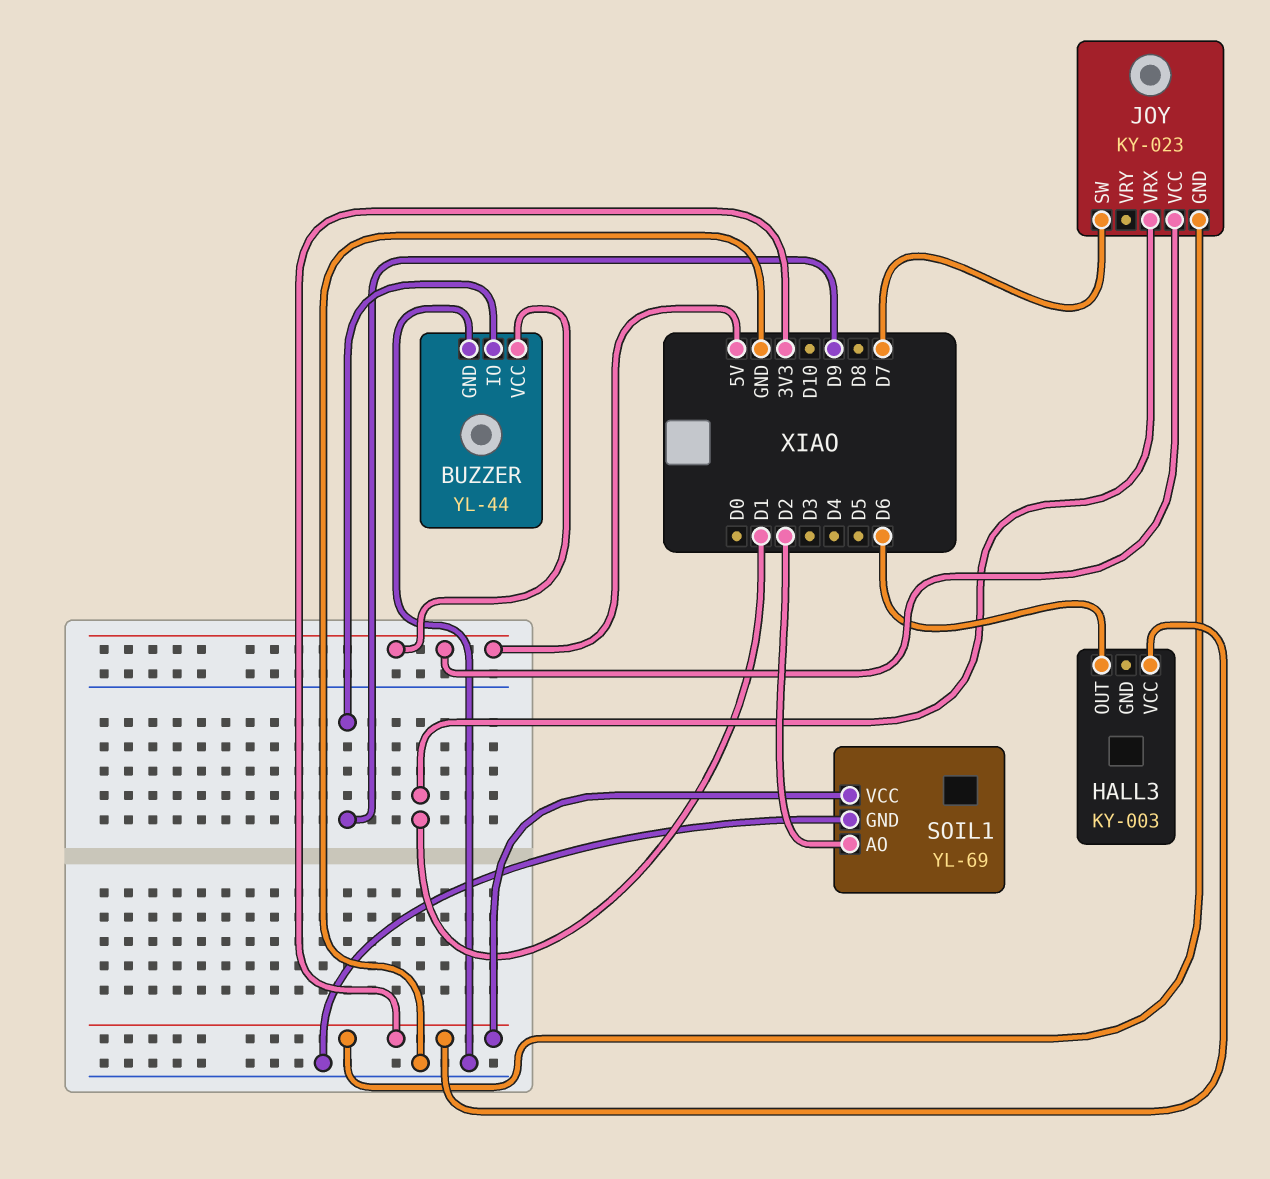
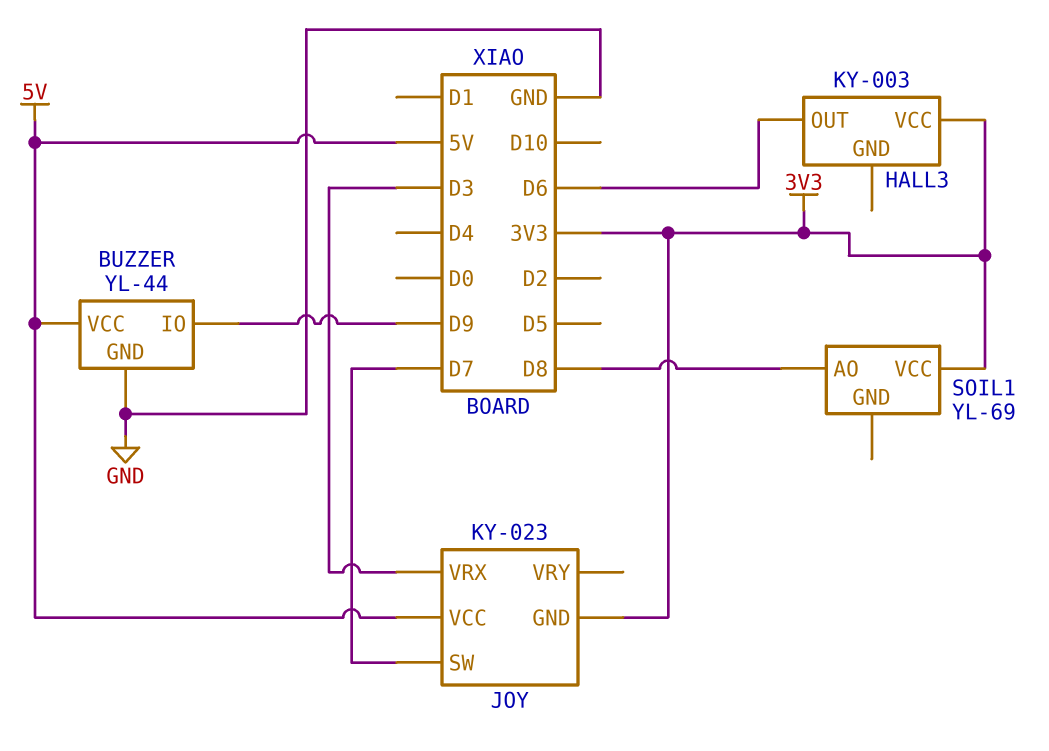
JOY pin VRX: D1 -> D3
SOIL1 pin AO: D2 -> D8
SOIL1 pin GND: GND -> none

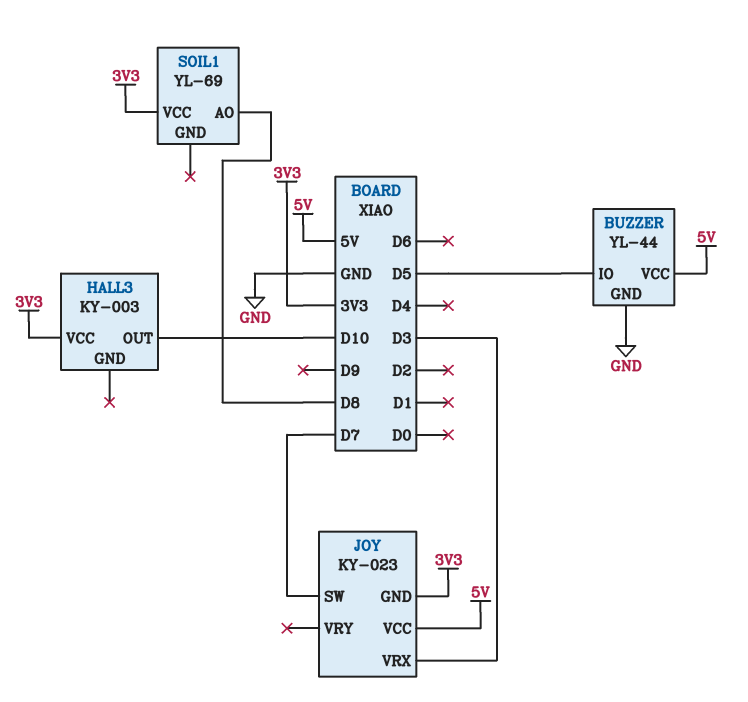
BUZZER pin IO: D9 -> D5
HALL3 pin OUT: D6 -> D10

